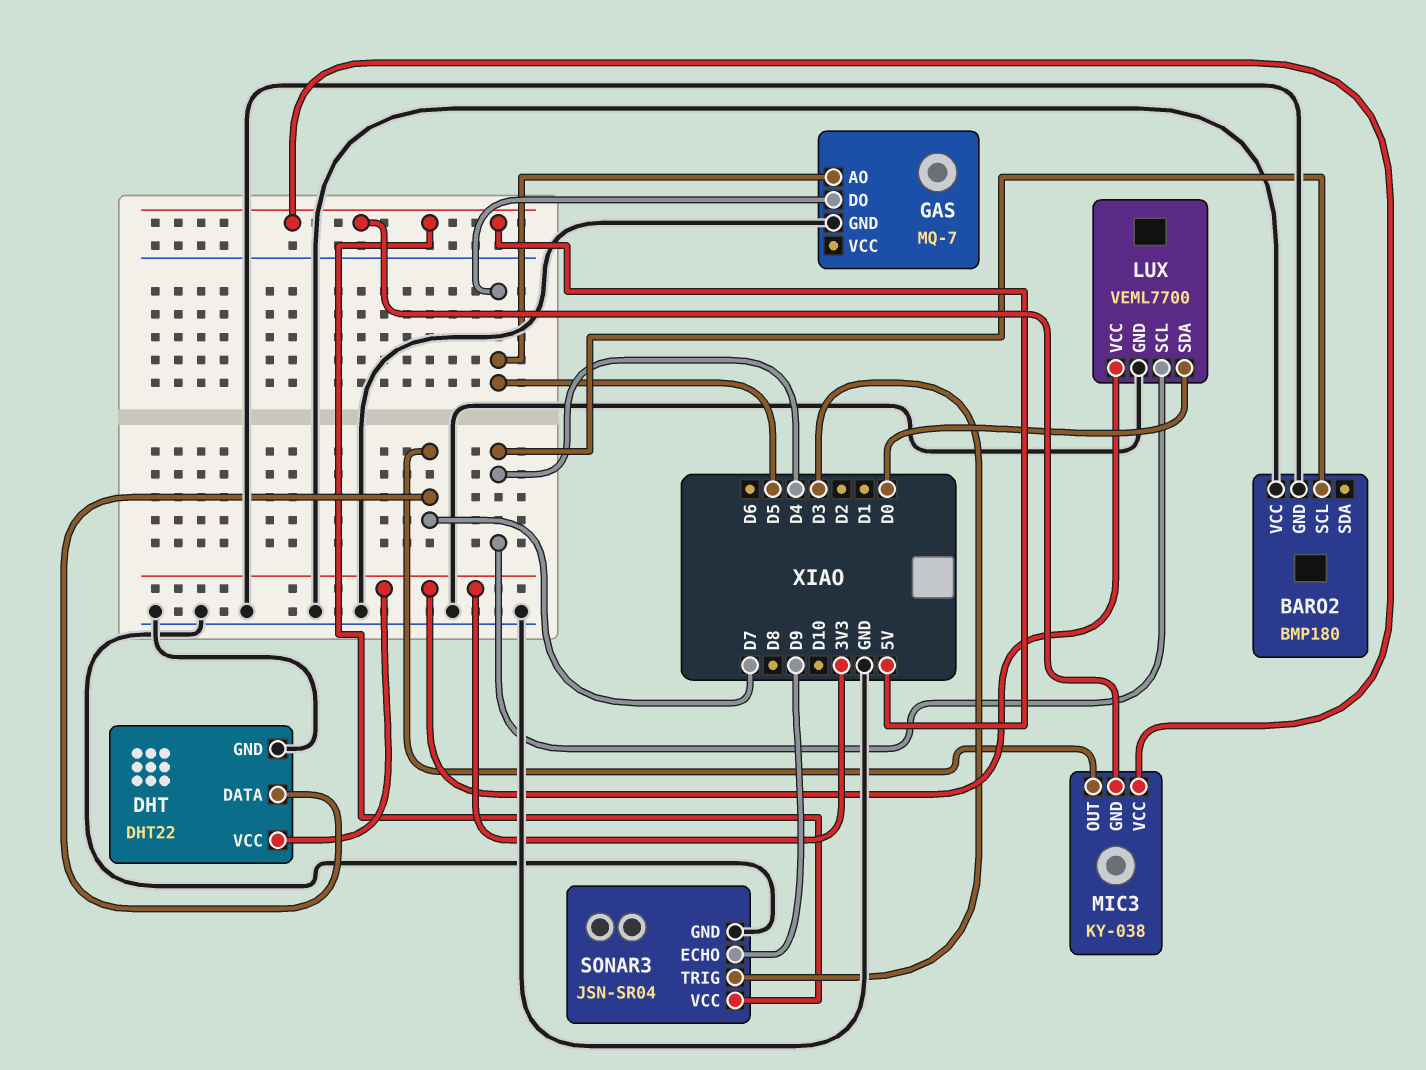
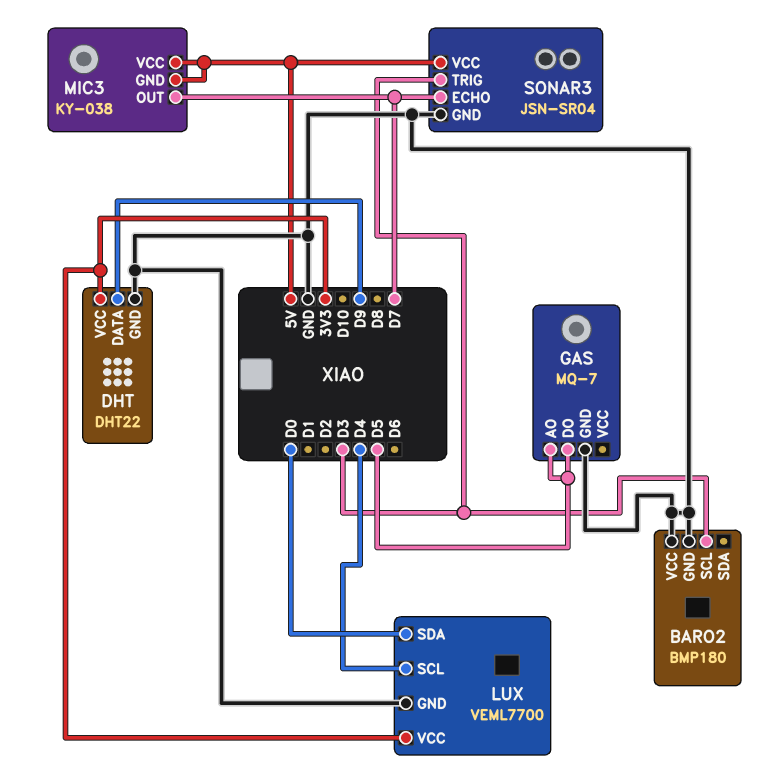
BARO2 pin SCL: D4 -> D3
DHT pin DATA: D7 -> D9
SONAR3 pin ECHO: D9 -> D7

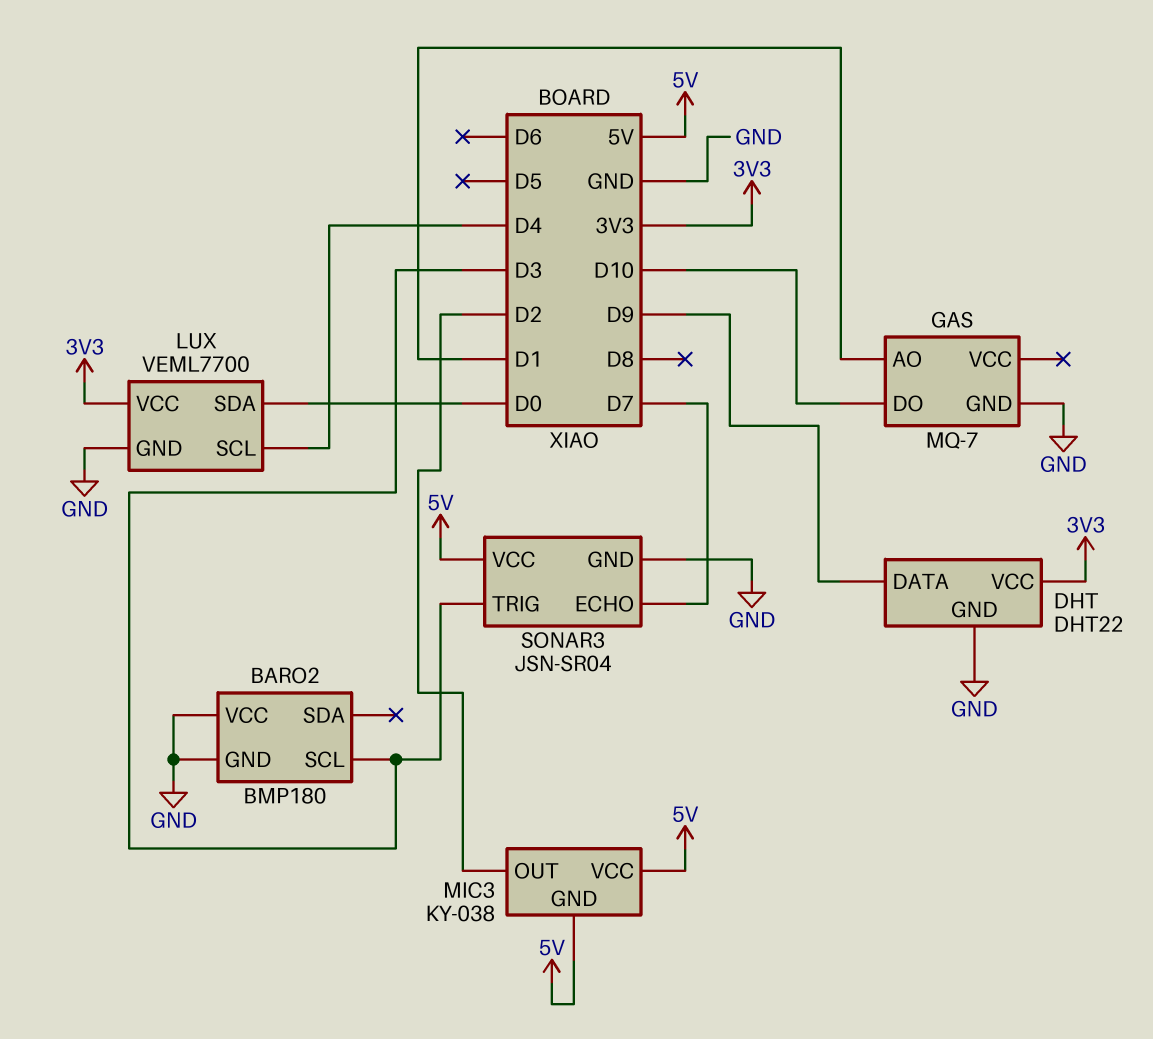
GAS pin AO: D5 -> D1
GAS pin DO: D5 -> D10
MIC3 pin OUT: D7 -> D2

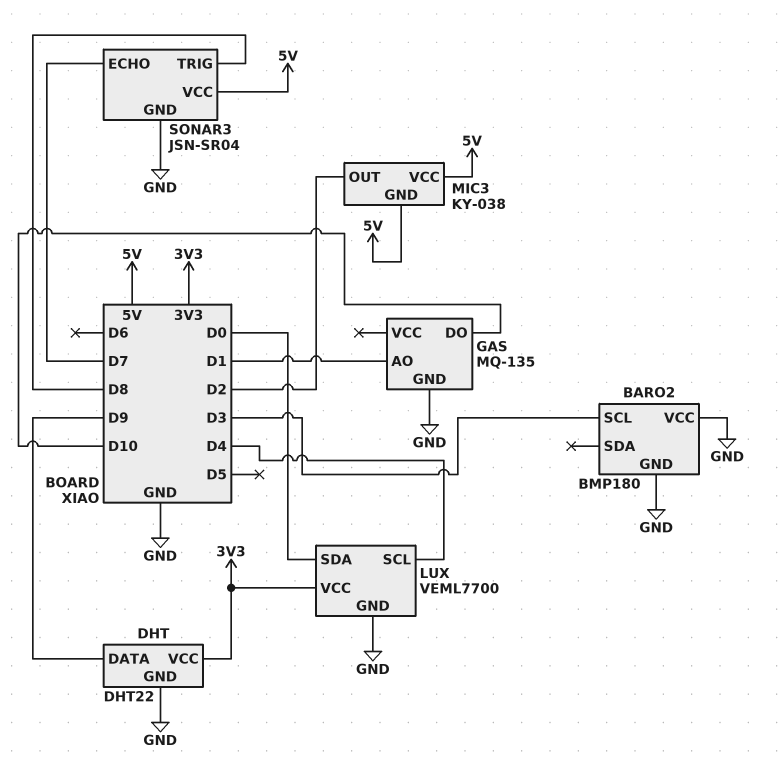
GAS: MQ-7 -> MQ-135
SONAR3 pin TRIG: D3 -> D8

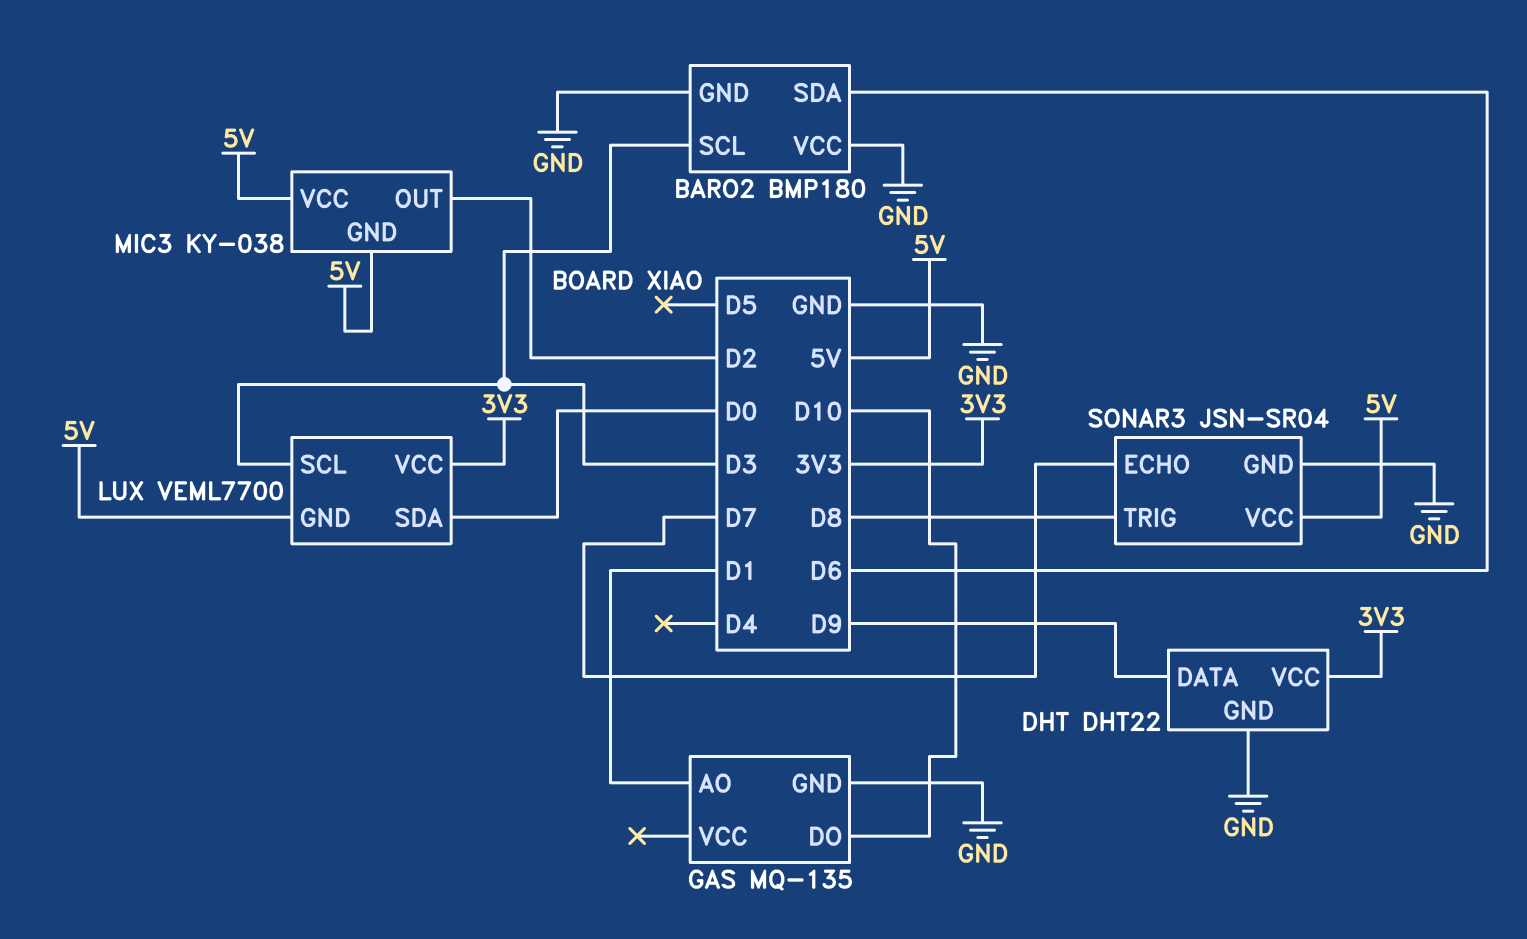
BARO2 pin SDA: none -> D6
LUX pin GND: GND -> 5V
LUX pin SCL: D4 -> D3

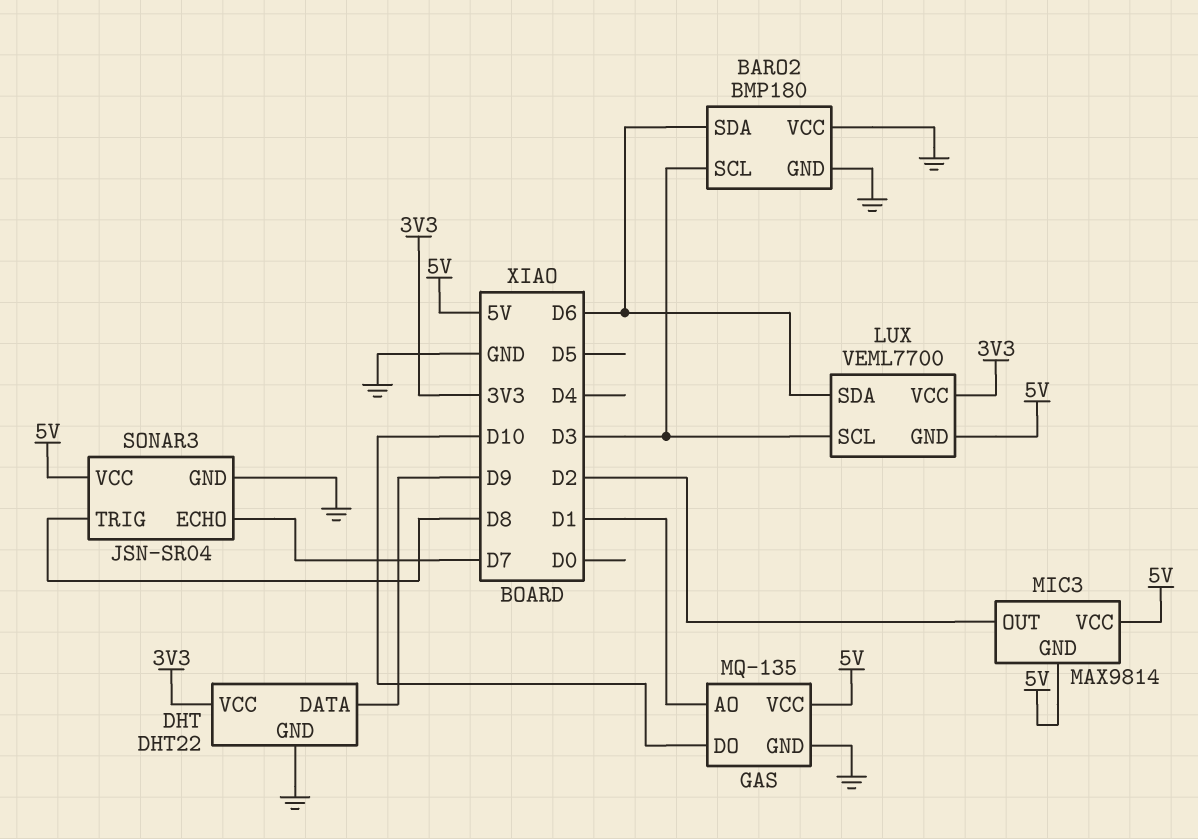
GAS pin VCC: none -> 5V
LUX pin SDA: D0 -> D6
MIC3: KY-038 -> MAX9814

